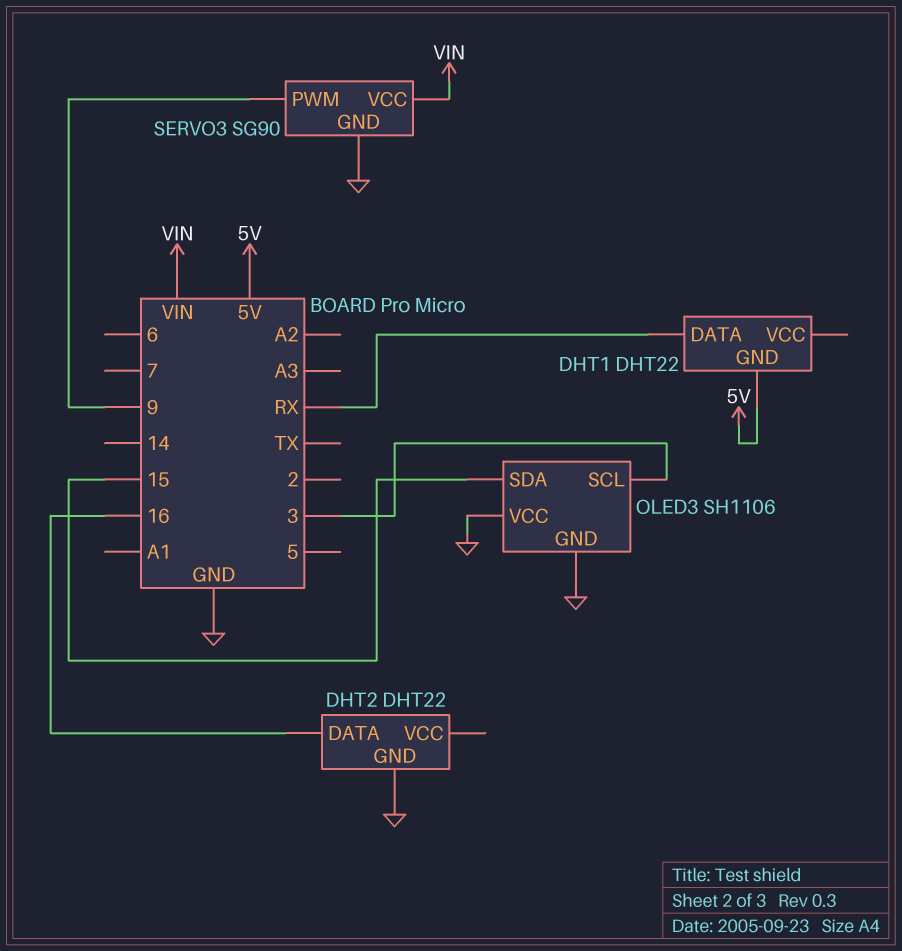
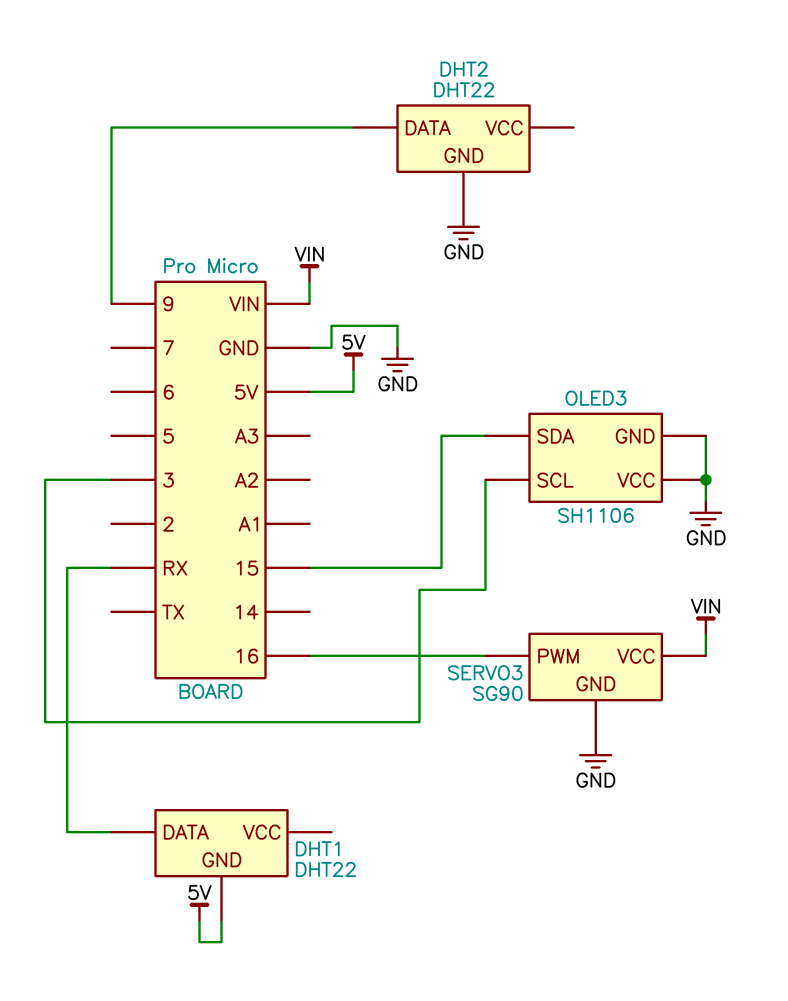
DHT2 pin DATA: 16 -> 9
SERVO3 pin PWM: 9 -> 16

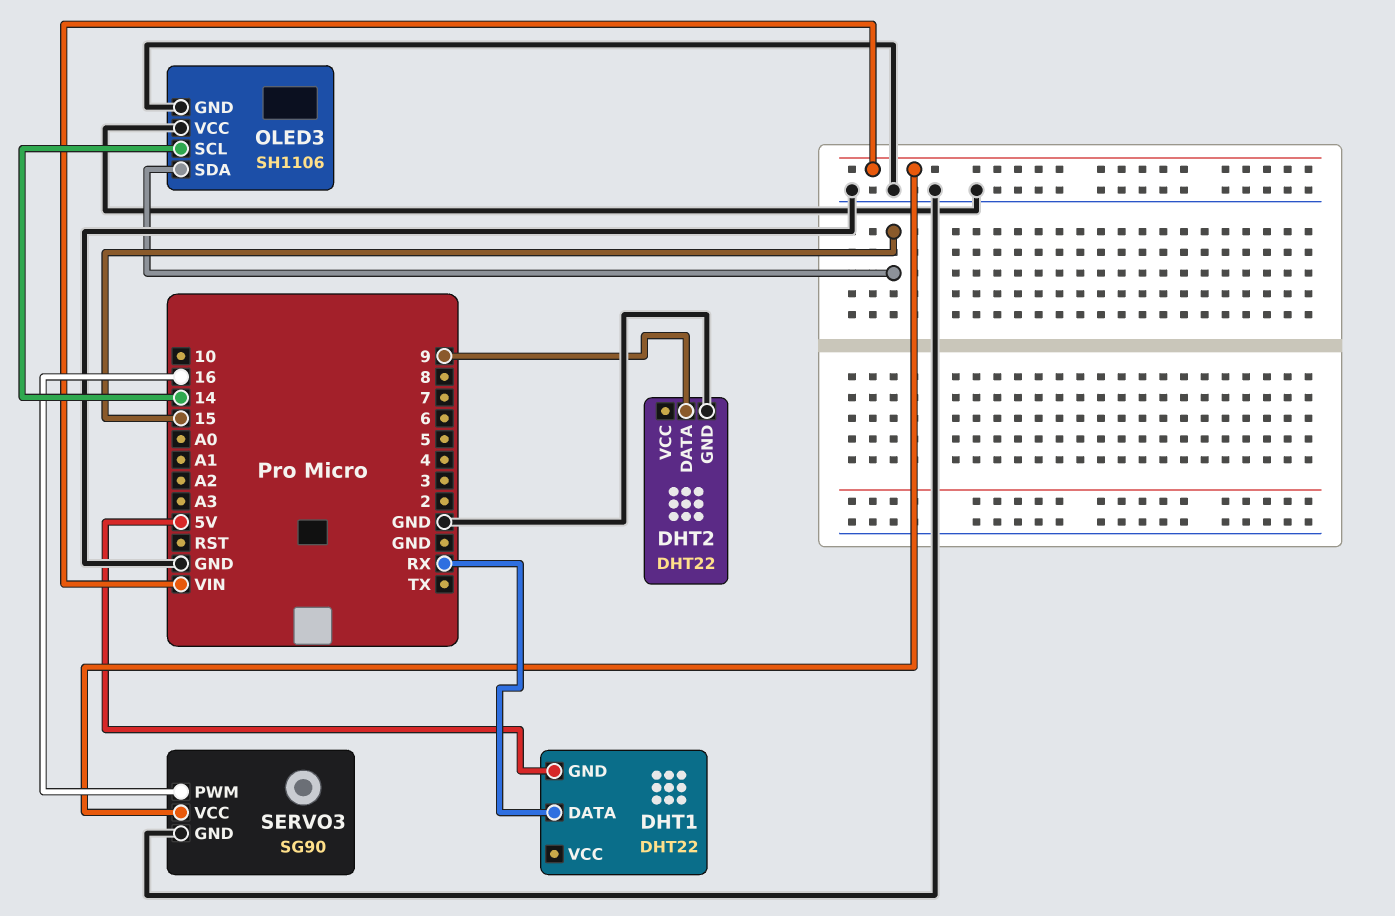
OLED3 pin SCL: 3 -> 14

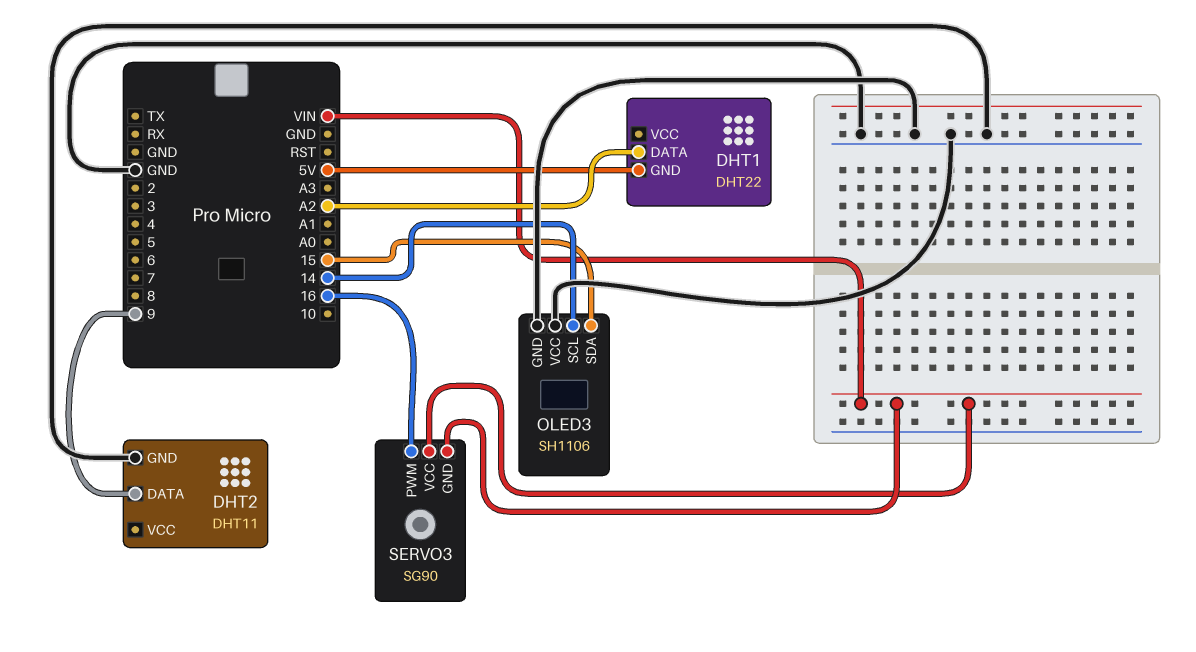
DHT1 pin DATA: RX -> A2
DHT2: DHT22 -> DHT11
SERVO3 pin GND: GND -> VIN

